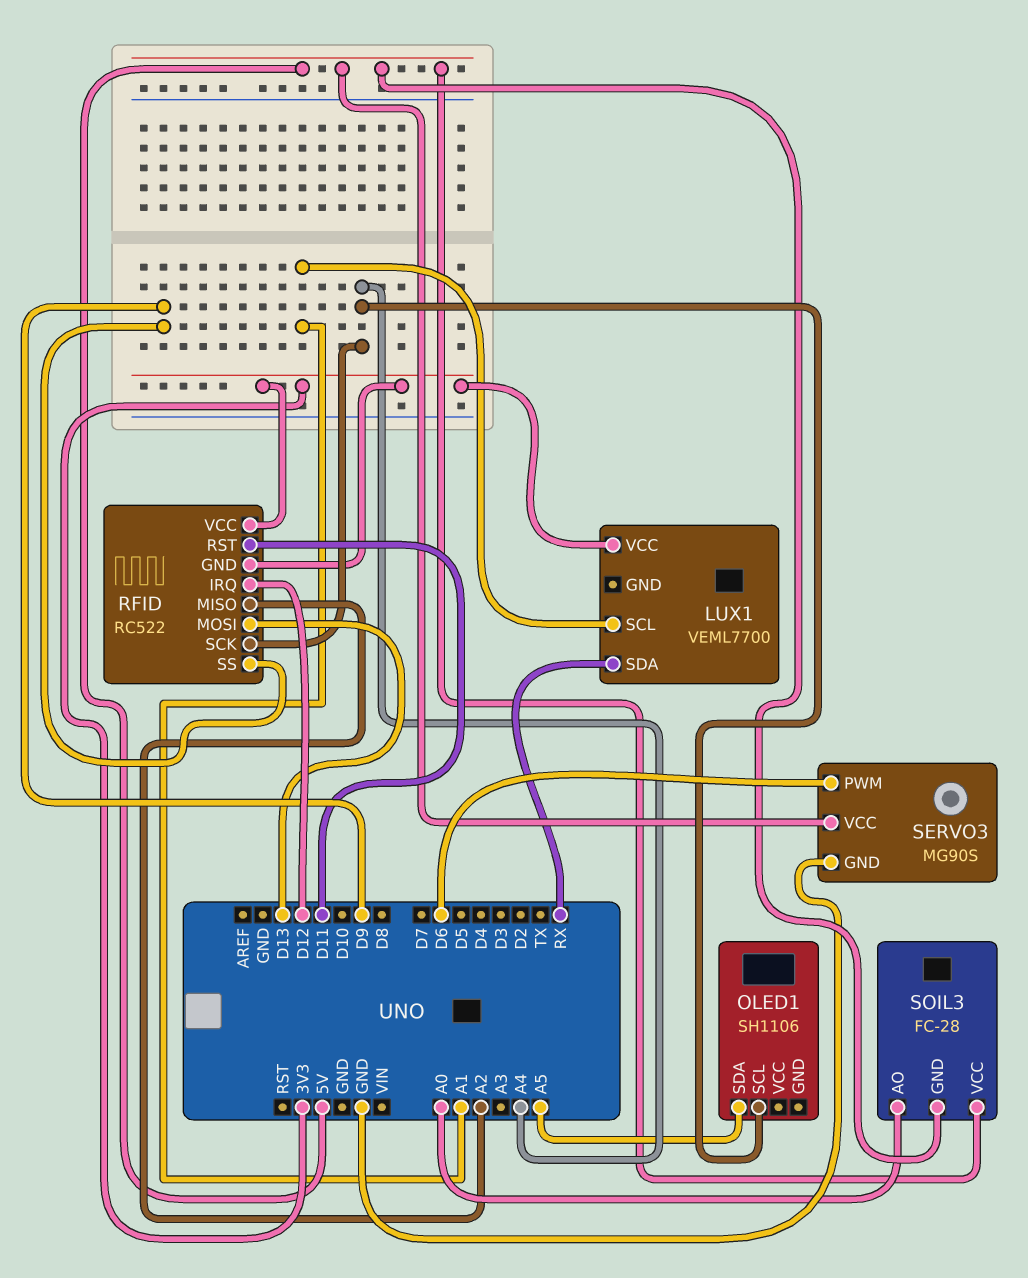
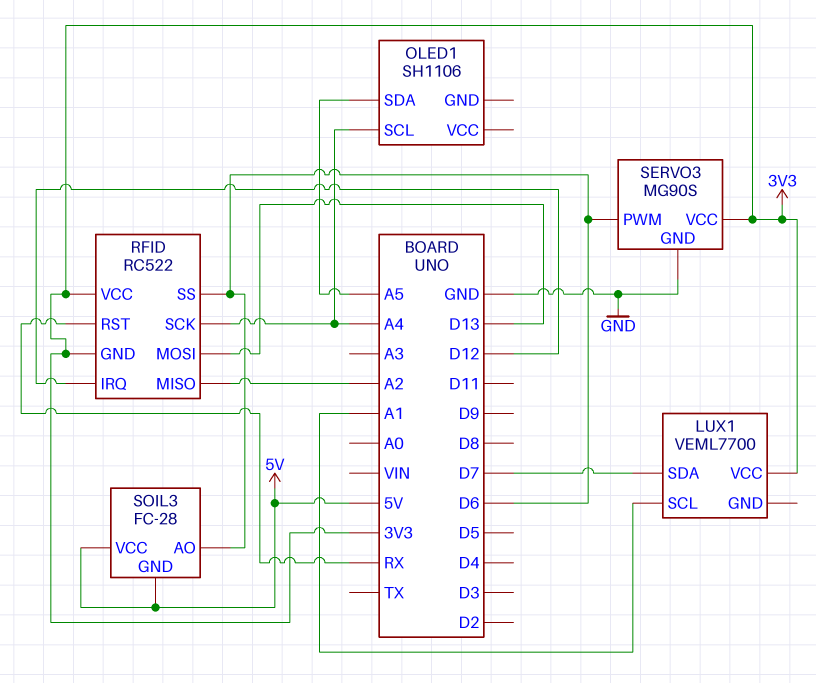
LUX1 pin SDA: RX -> D7
RFID pin RST: D11 -> RX
RFID pin SS: D9 -> D6
SERVO3 pin VCC: 5V -> 3V3
SOIL3 pin AO: A0 -> D6

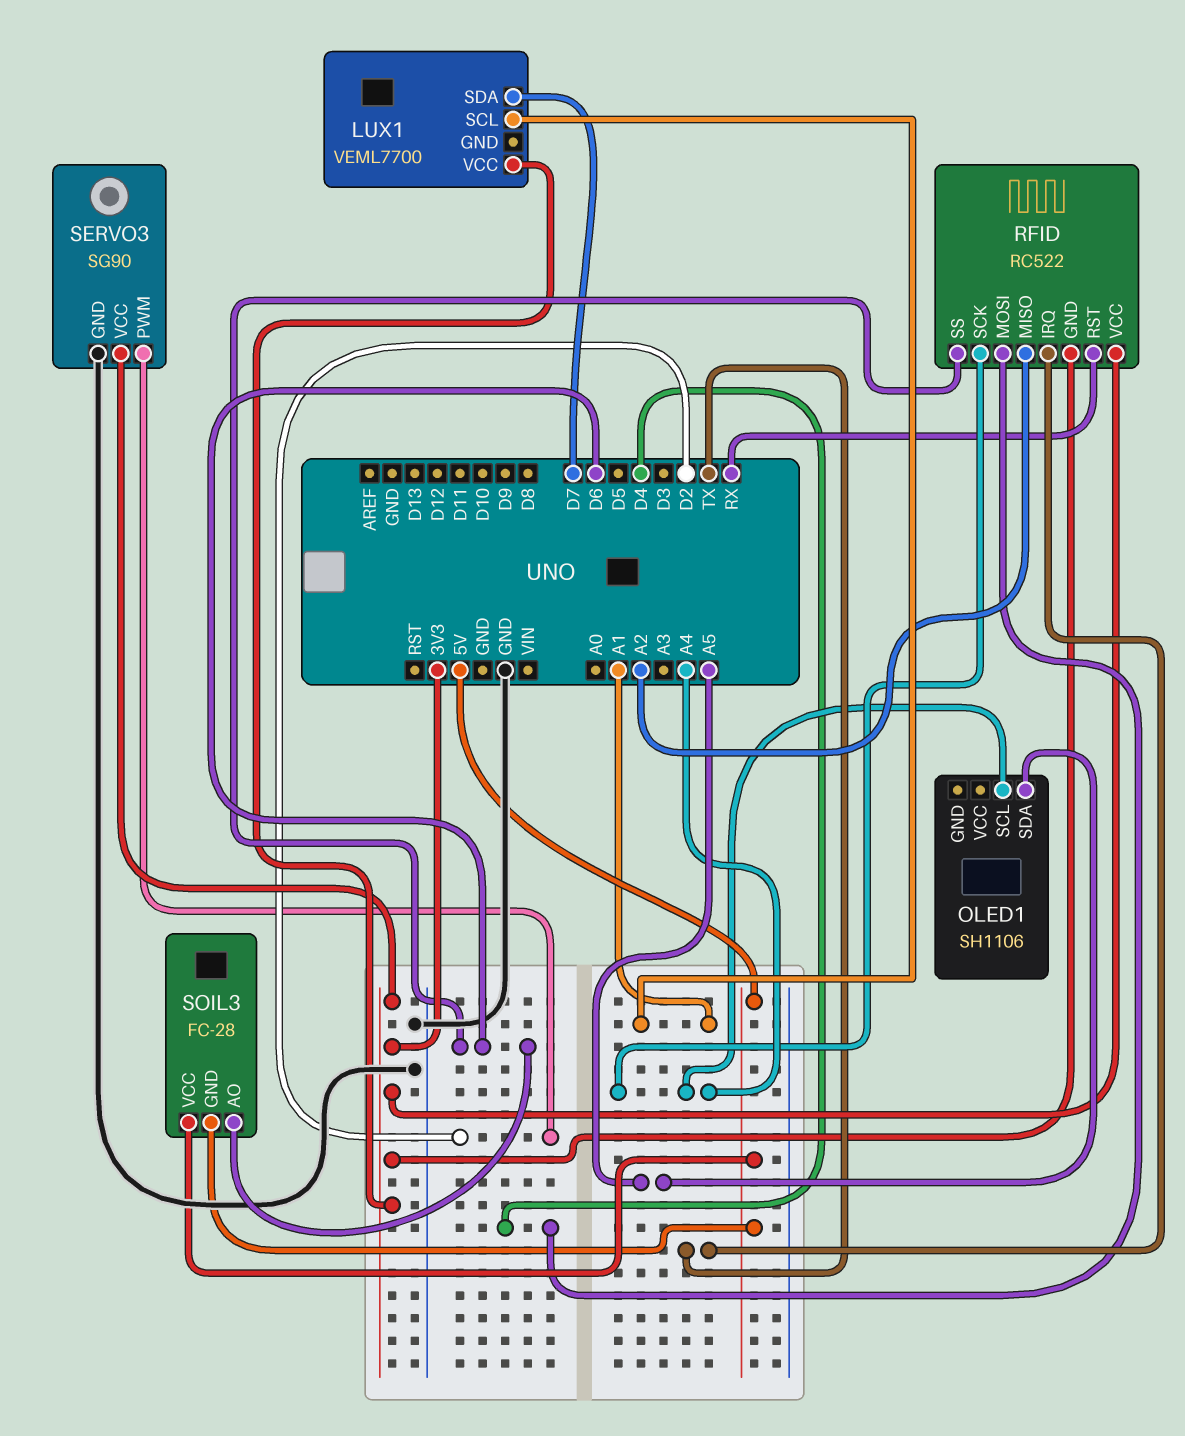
RFID pin IRQ: D12 -> TX
RFID pin MOSI: D13 -> D4
SERVO3: MG90S -> SG90
SERVO3 pin PWM: D6 -> D2

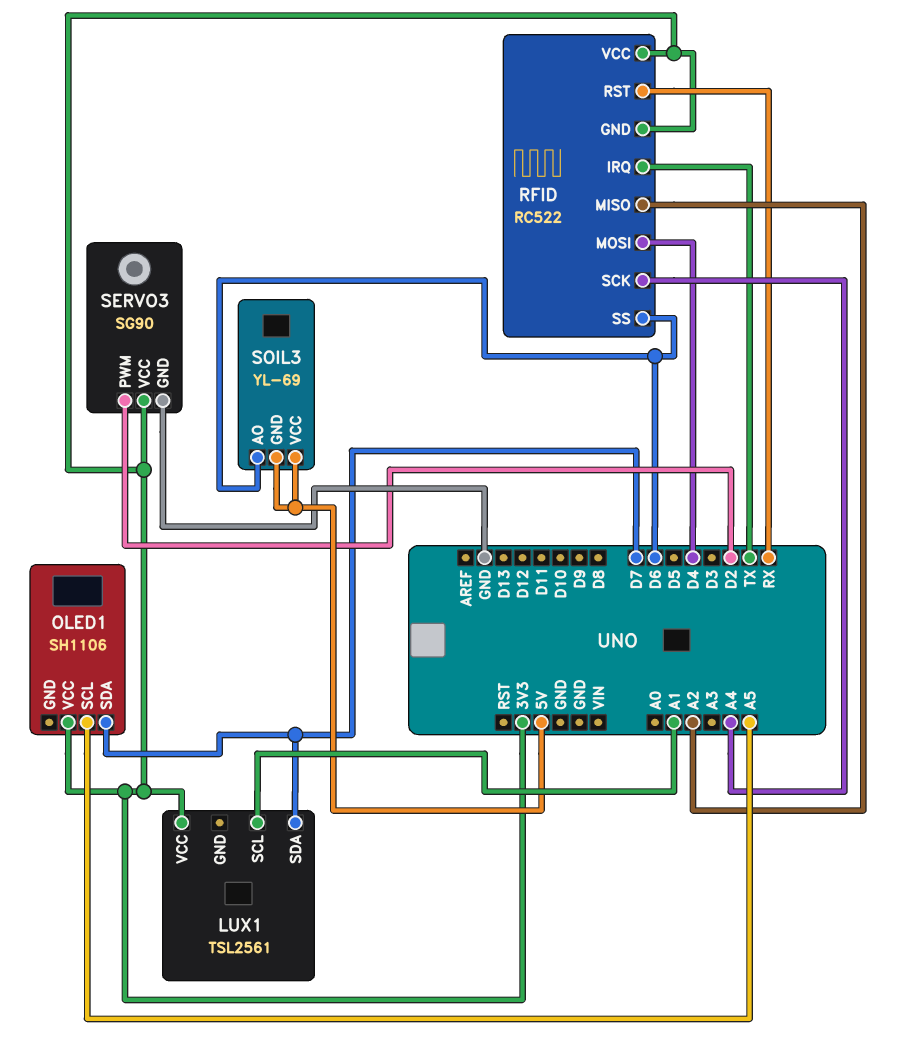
LUX1: VEML7700 -> TSL2561
OLED1 pin SCL: A4 -> A5
OLED1 pin SDA: A5 -> D7
OLED1 pin VCC: none -> 3V3
SOIL3: FC-28 -> YL-69

